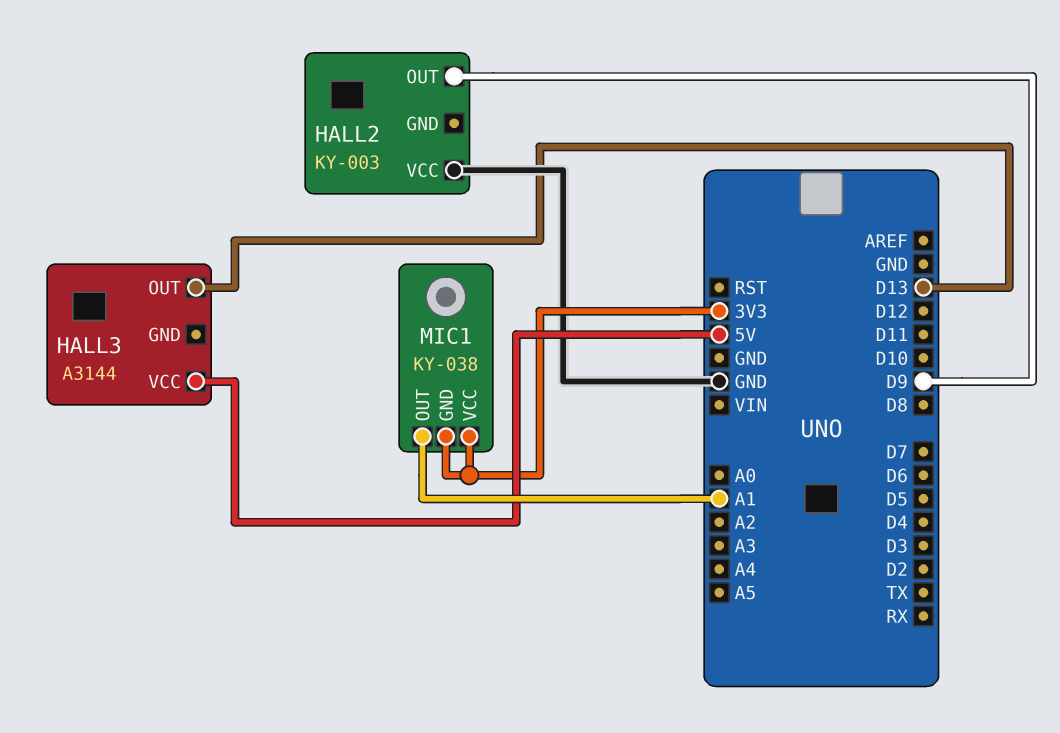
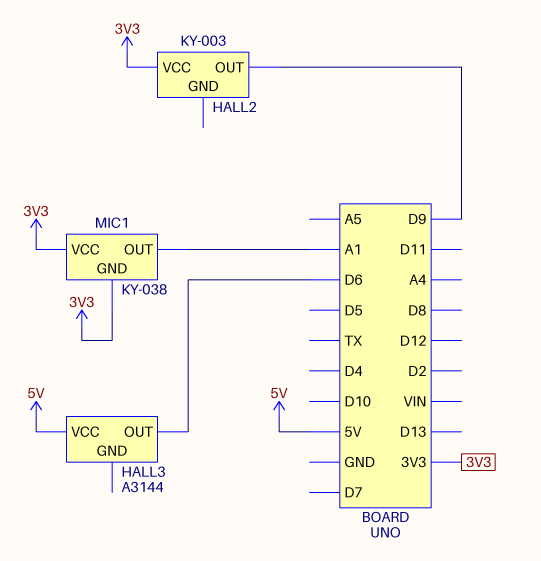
HALL2 pin VCC: GND -> 3V3
HALL3 pin OUT: D13 -> D6

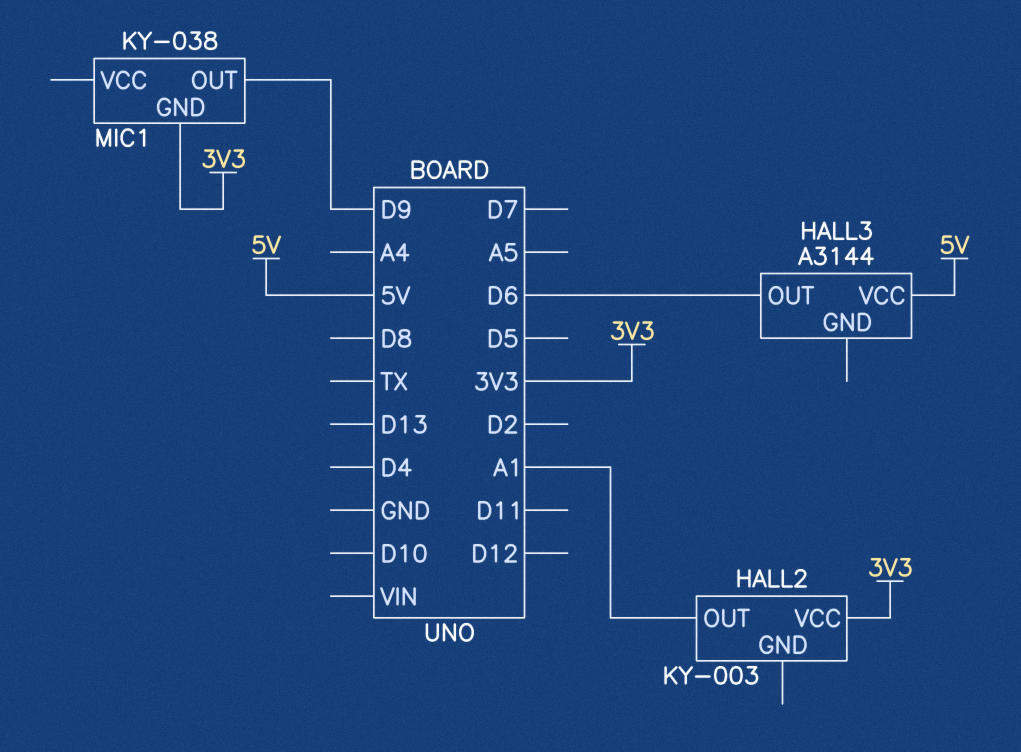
HALL2 pin OUT: D9 -> A1
MIC1 pin OUT: A1 -> D9
MIC1 pin VCC: 3V3 -> none

